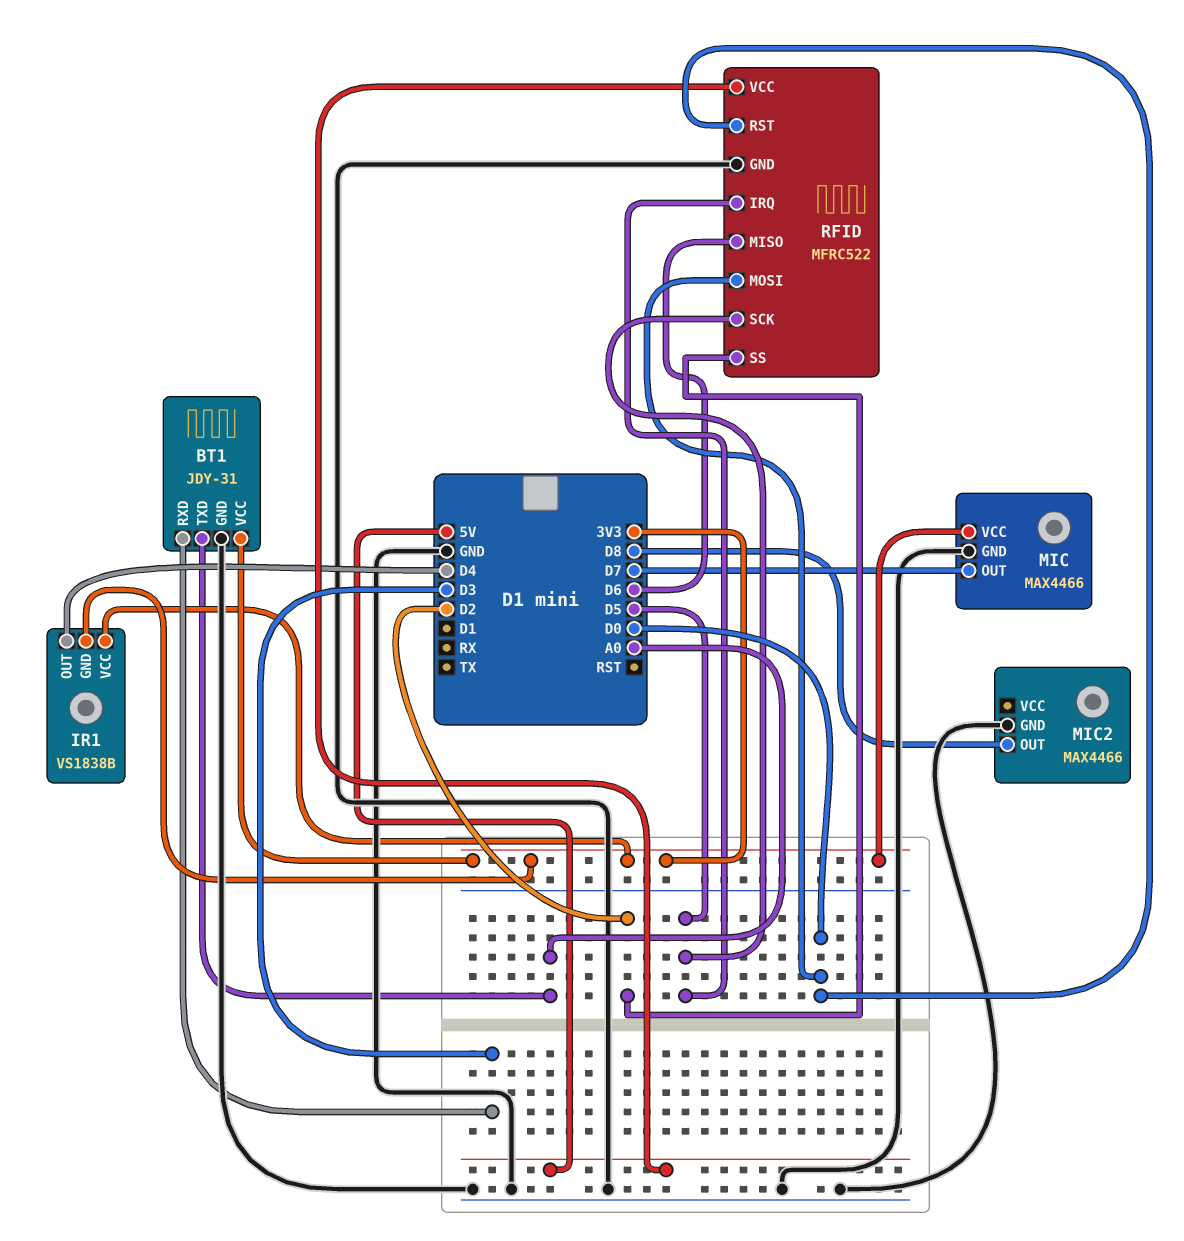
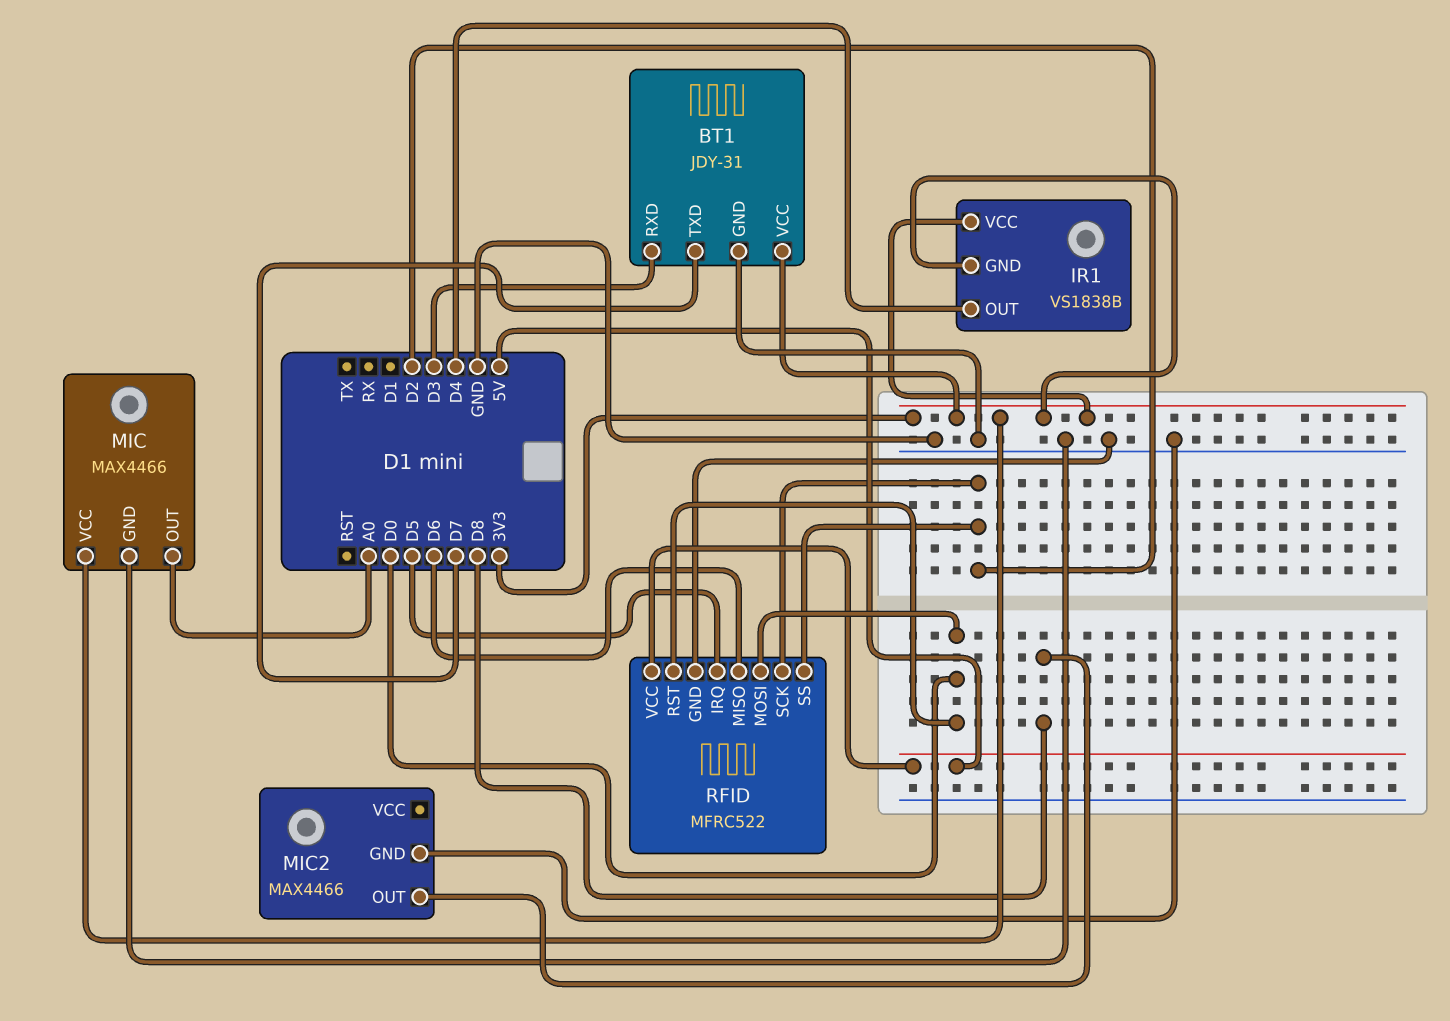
BT1 pin TXD: A0 -> D7
MIC pin OUT: D7 -> A0
RFID pin SCK: D5 -> D2

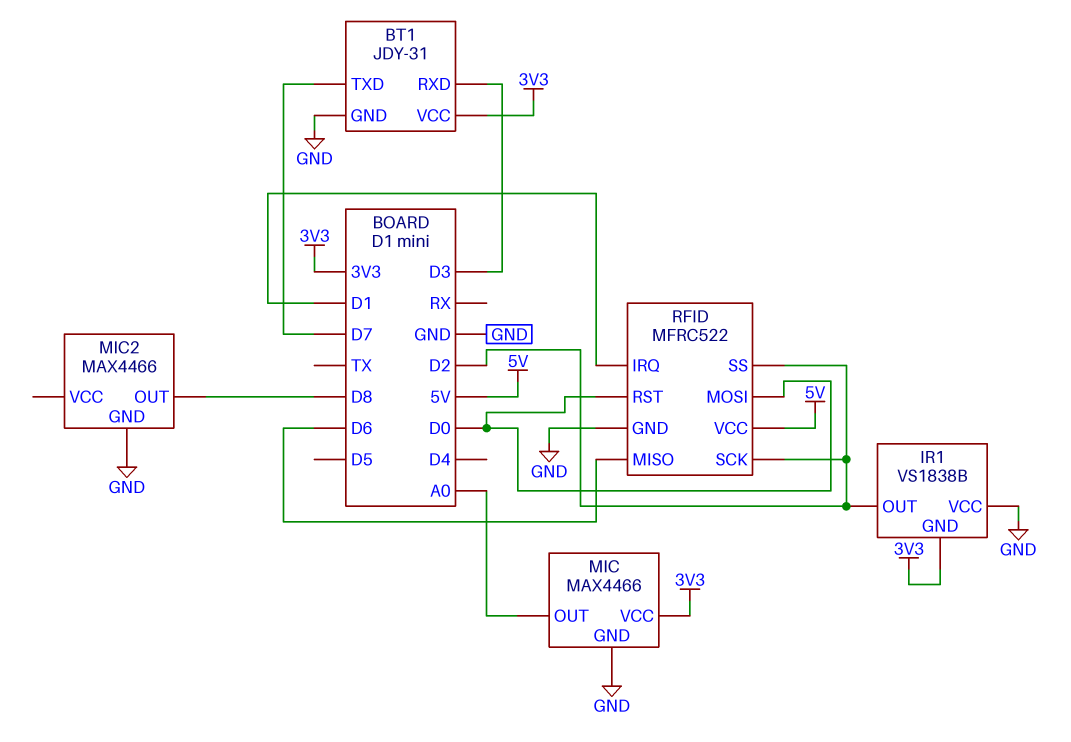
IR1 pin OUT: D4 -> D2
IR1 pin VCC: 3V3 -> GND
RFID pin IRQ: D5 -> D1

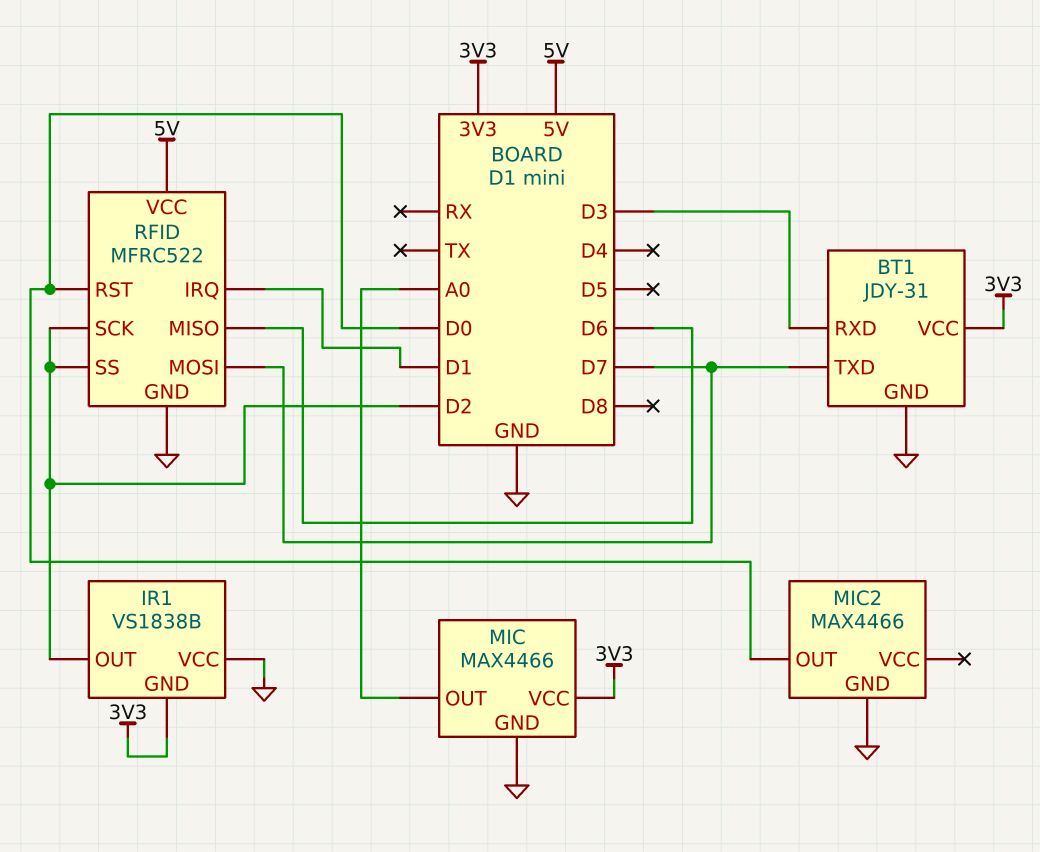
MIC2 pin OUT: D8 -> D0
RFID pin MOSI: D0 -> D7

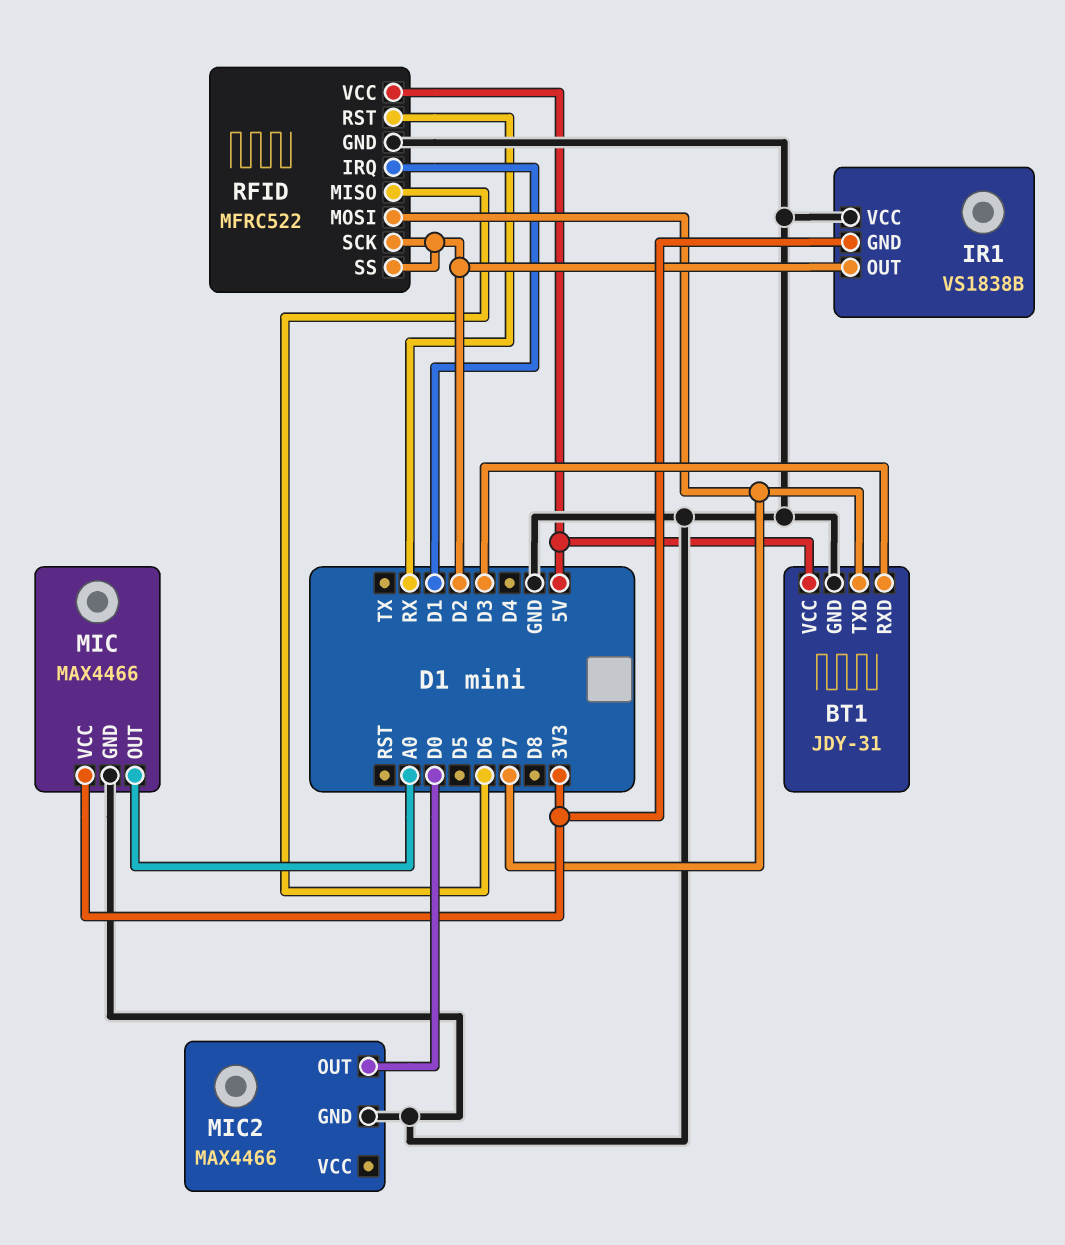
BT1 pin VCC: 3V3 -> 5V
RFID pin RST: D0 -> RX

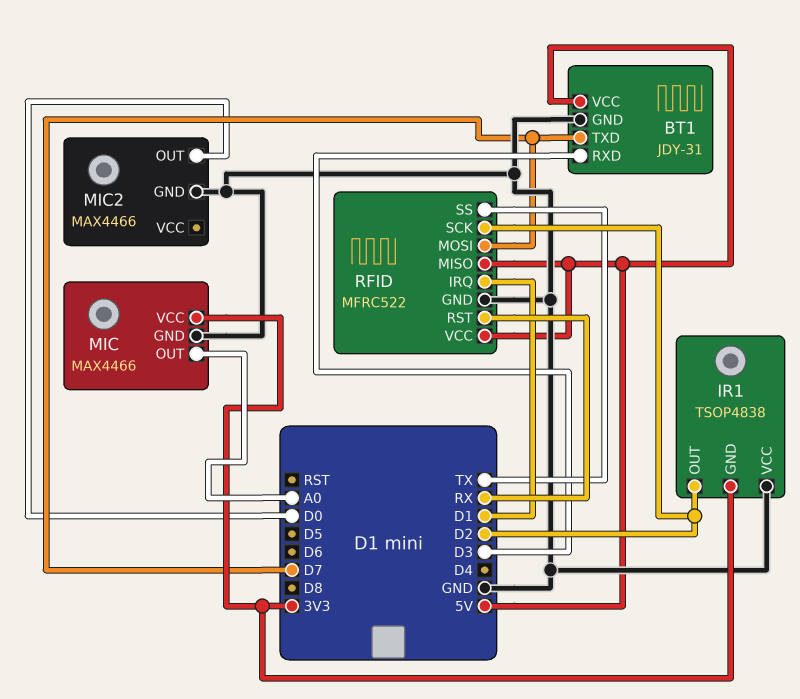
IR1: VS1838B -> TSOP4838
RFID pin MISO: D6 -> 5V
RFID pin SS: D2 -> TX

